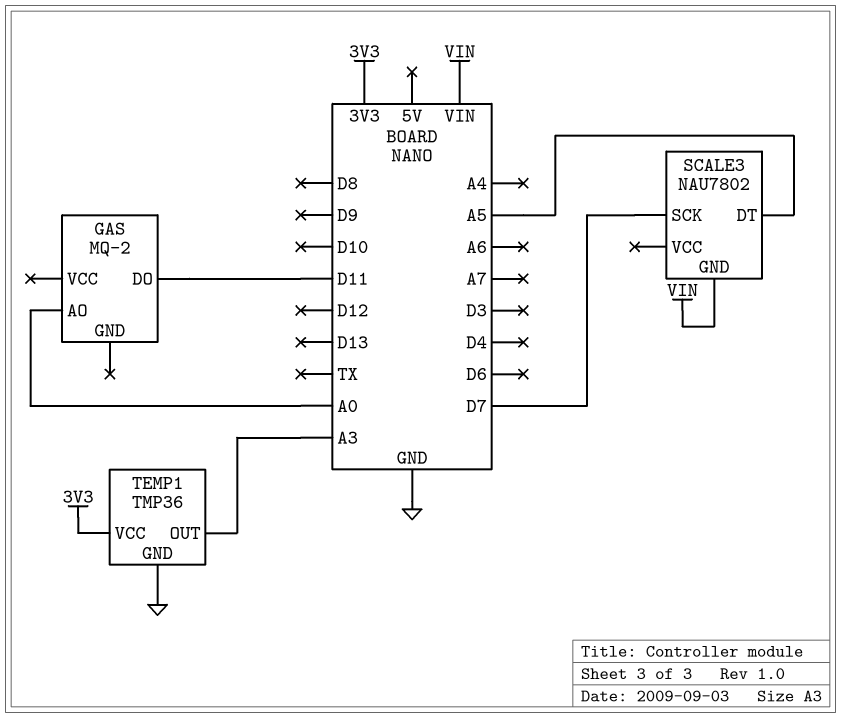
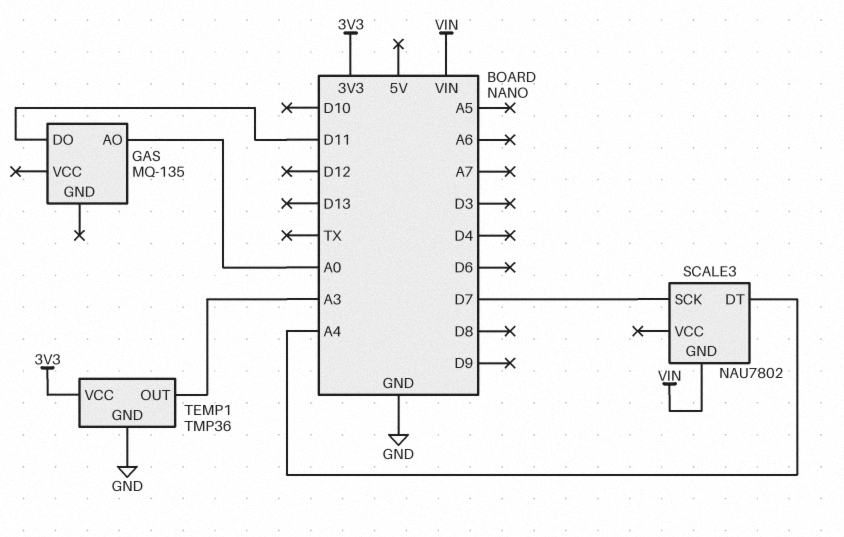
GAS: MQ-2 -> MQ-135
SCALE3 pin DT: A5 -> A4

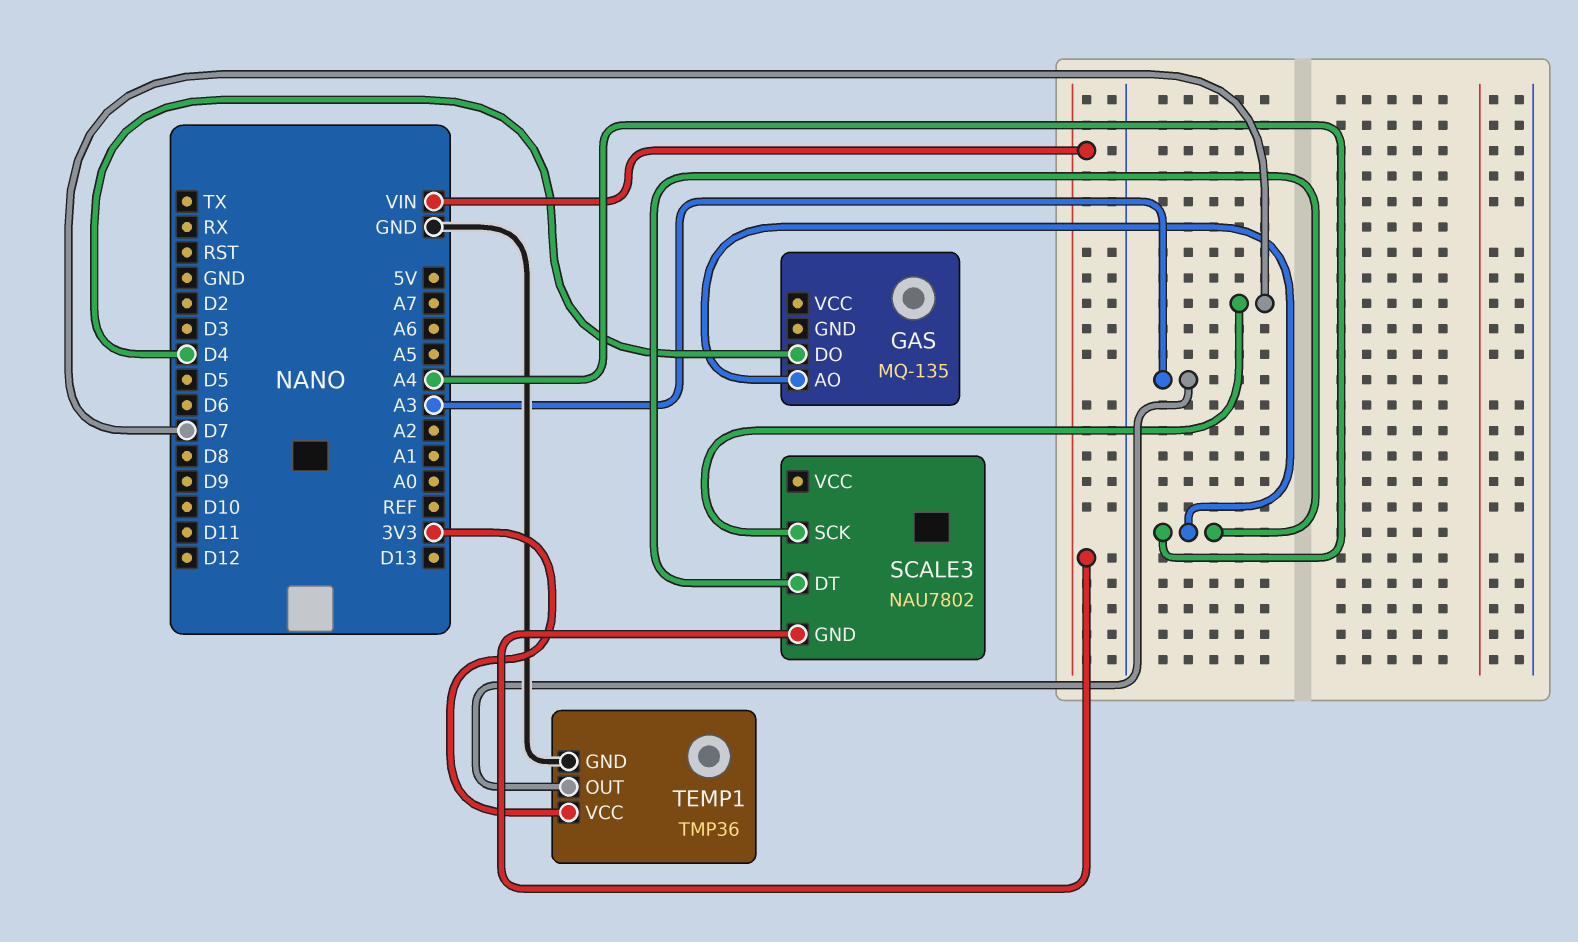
GAS pin AO: A0 -> A4
GAS pin DO: D11 -> D4

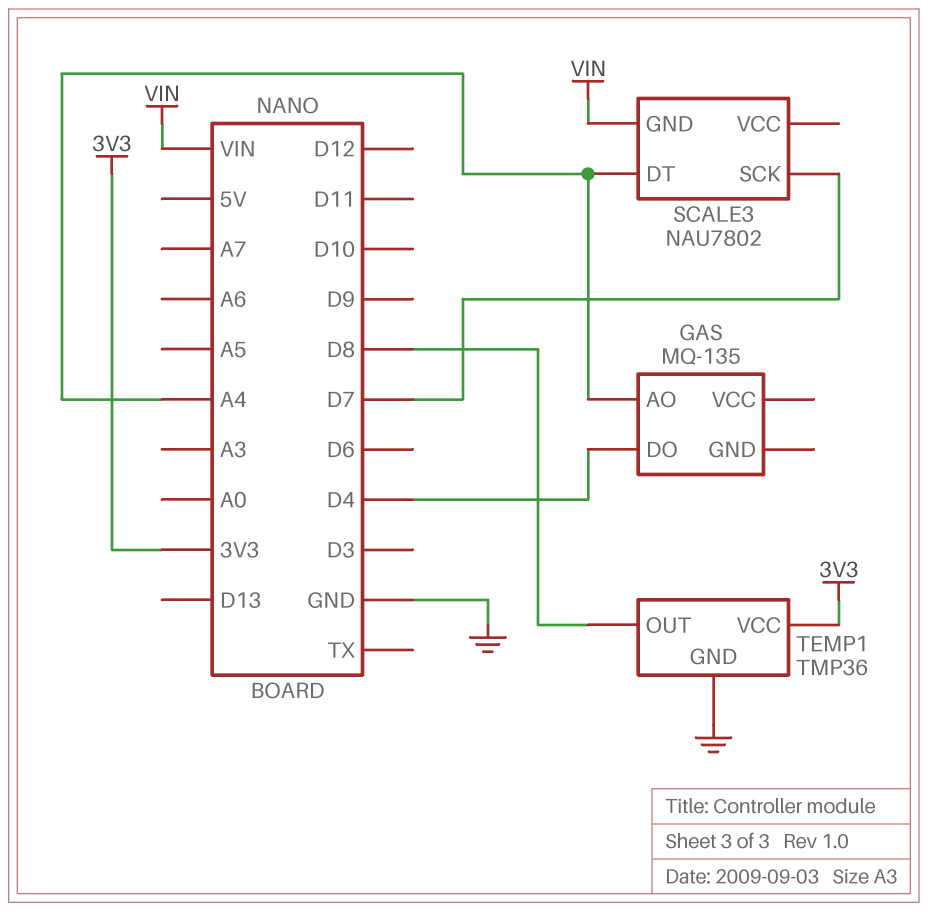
TEMP1 pin OUT: A3 -> D8

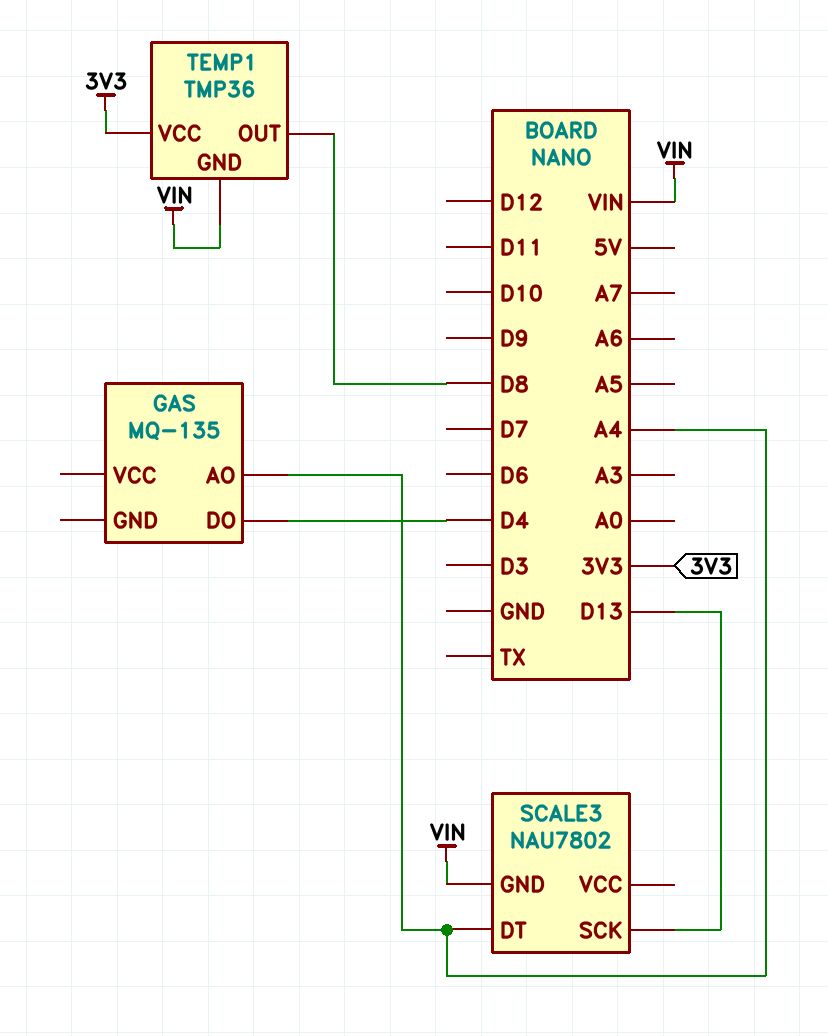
SCALE3 pin SCK: D7 -> D13
TEMP1 pin GND: GND -> VIN

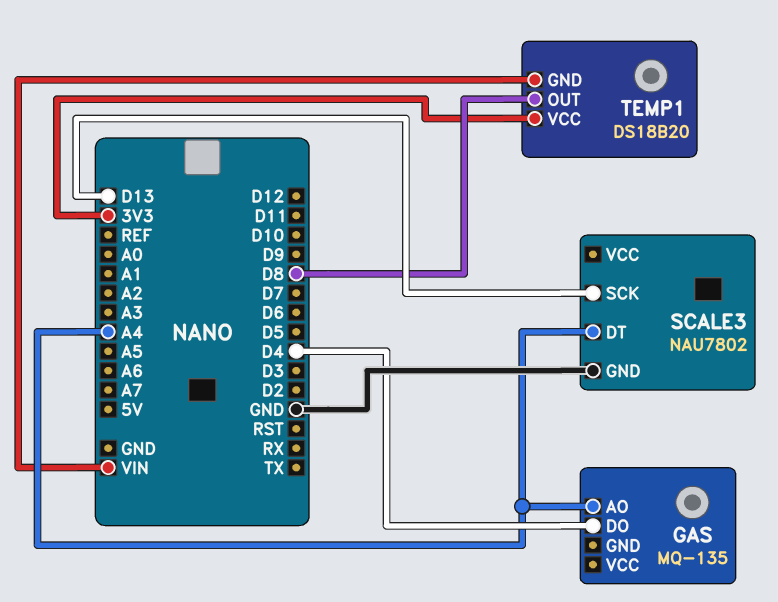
SCALE3 pin GND: VIN -> GND
TEMP1: TMP36 -> DS18B20

